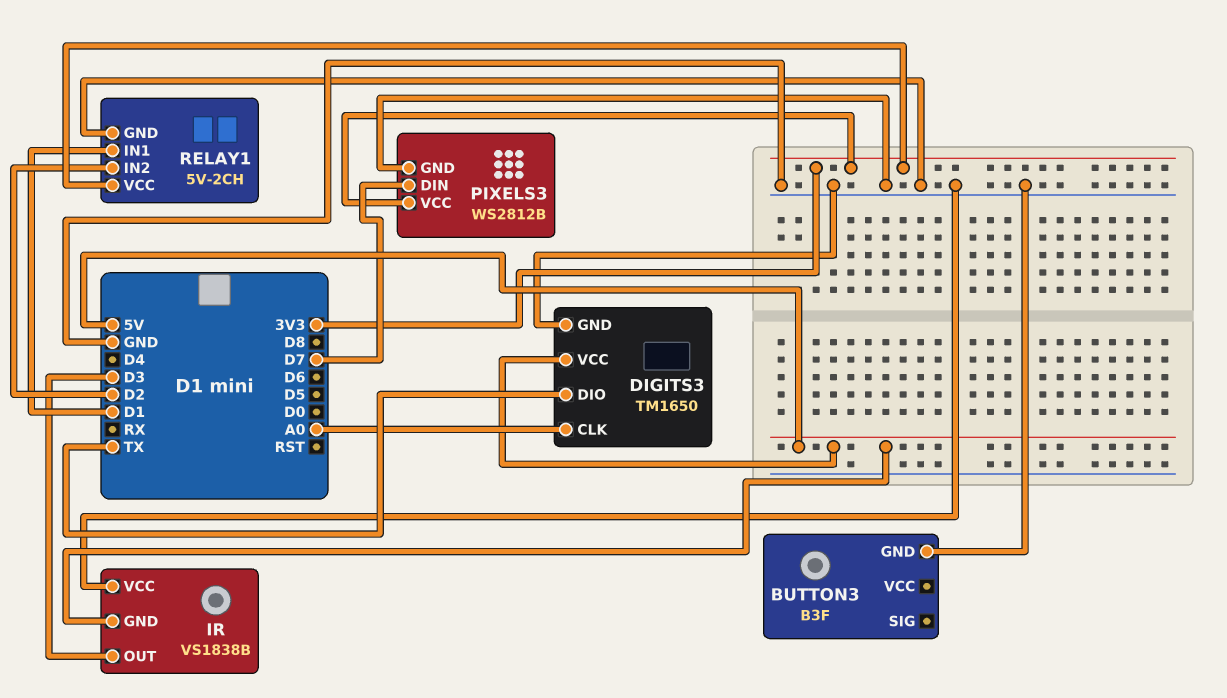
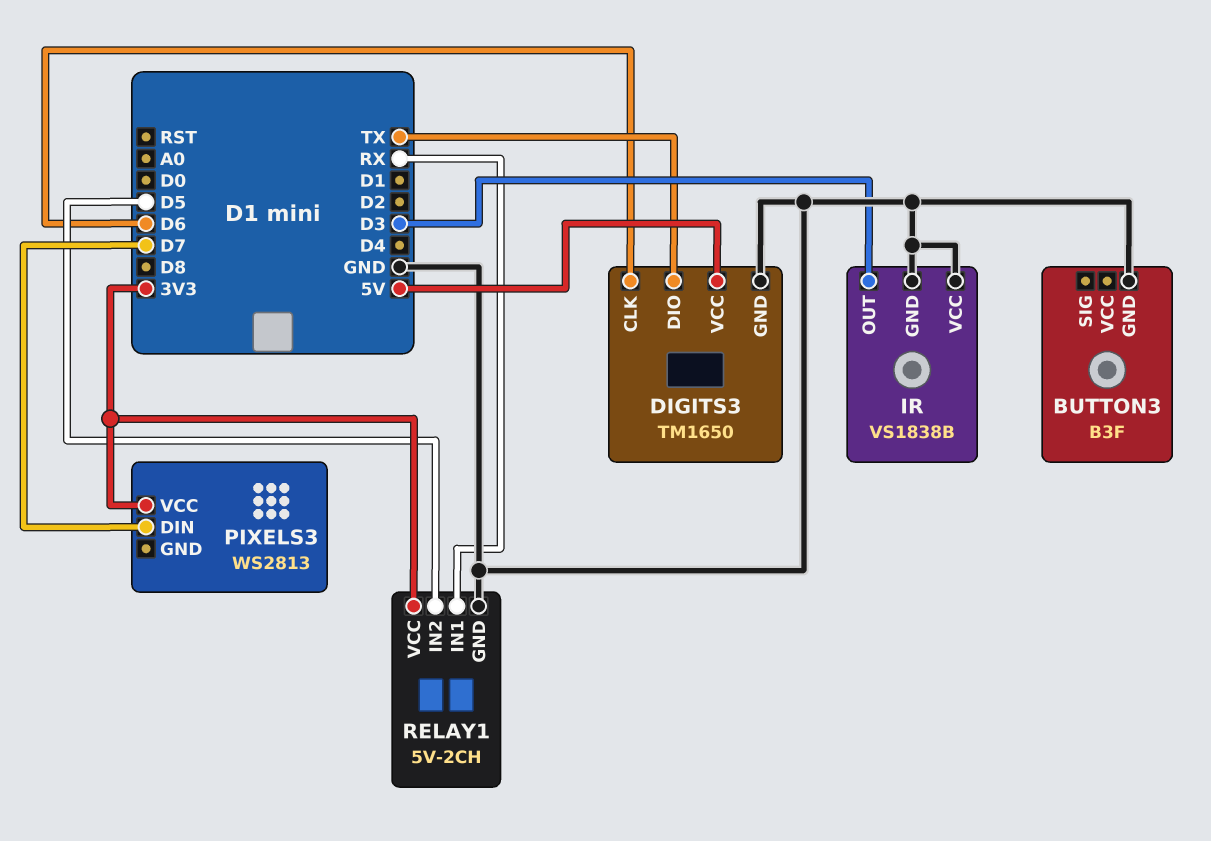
DIGITS3 pin CLK: A0 -> D6
IR pin GND: 5V -> GND
PIXELS3: WS2812B -> WS2813
PIXELS3 pin GND: GND -> none
RELAY1 pin IN1: D1 -> RX
RELAY1 pin IN2: D2 -> D5

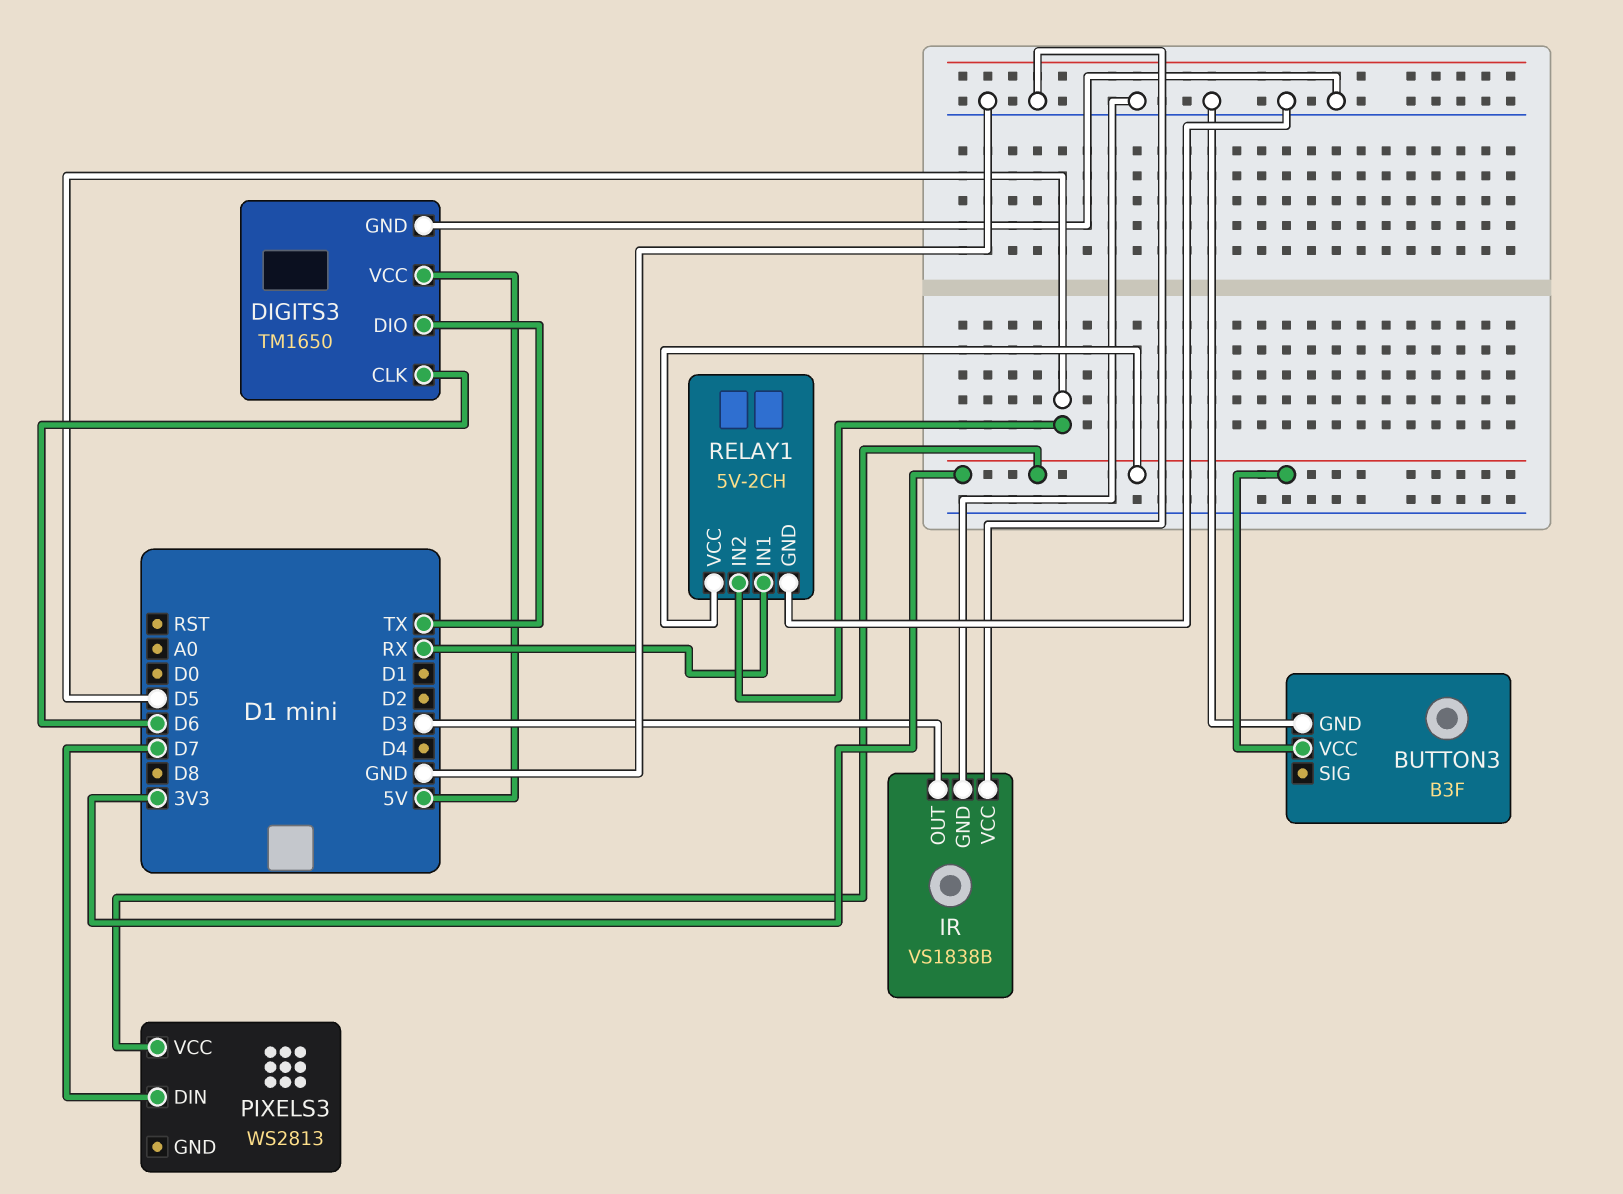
BUTTON3 pin VCC: none -> 3V3

